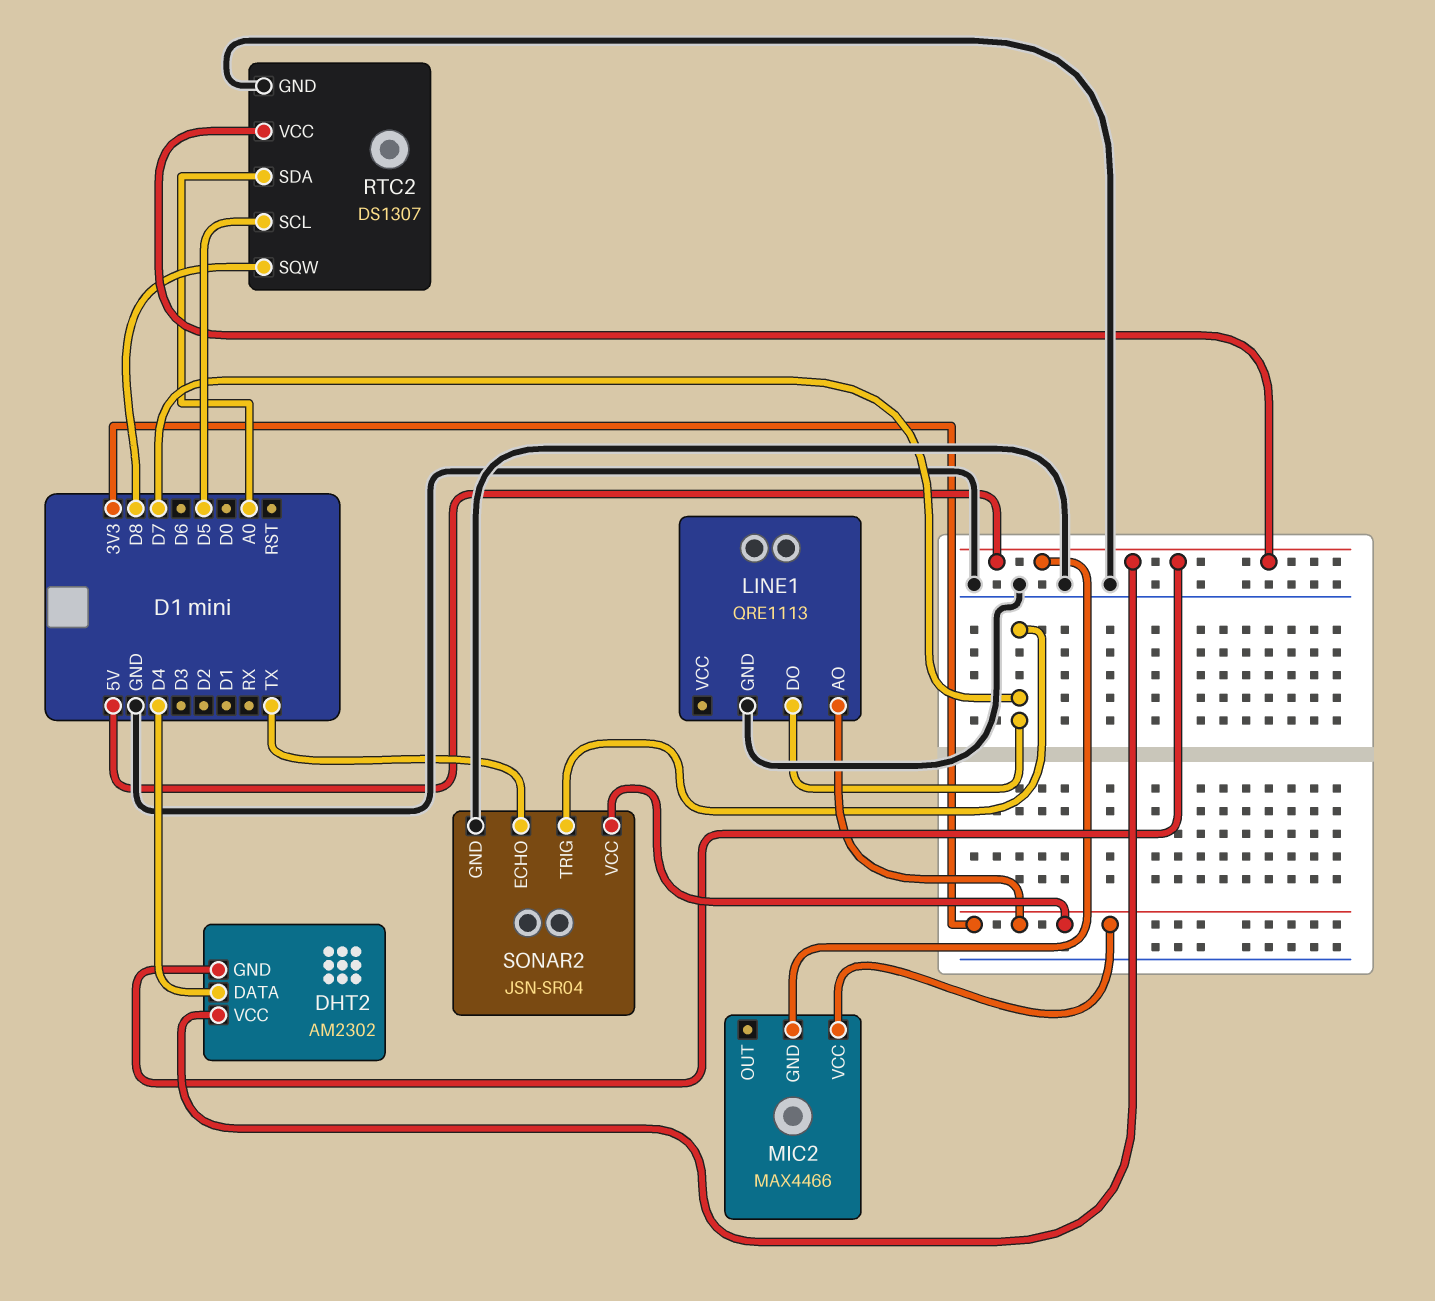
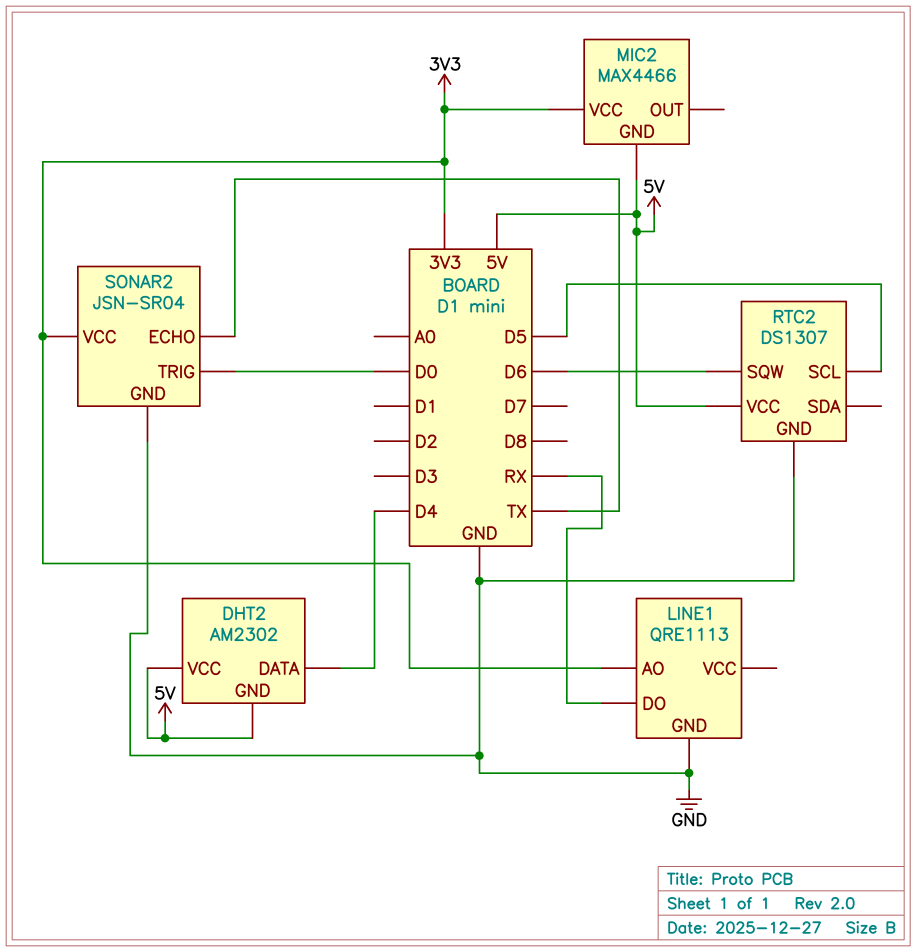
LINE1 pin DO: D7 -> RX
RTC2 pin SDA: A0 -> none
RTC2 pin SQW: D8 -> D6
SONAR2 pin TRIG: D7 -> D0

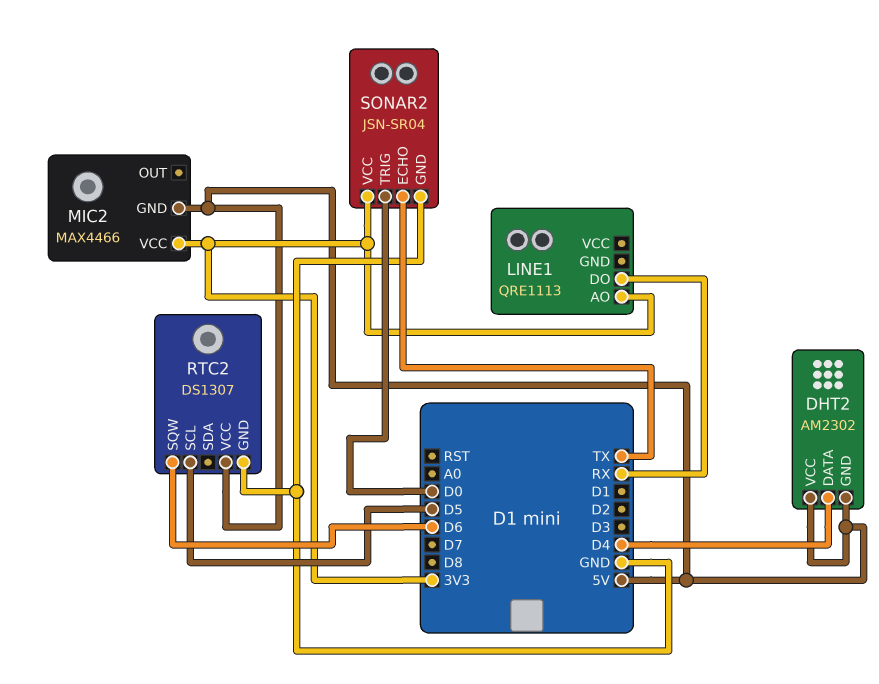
LINE1 pin GND: GND -> none

